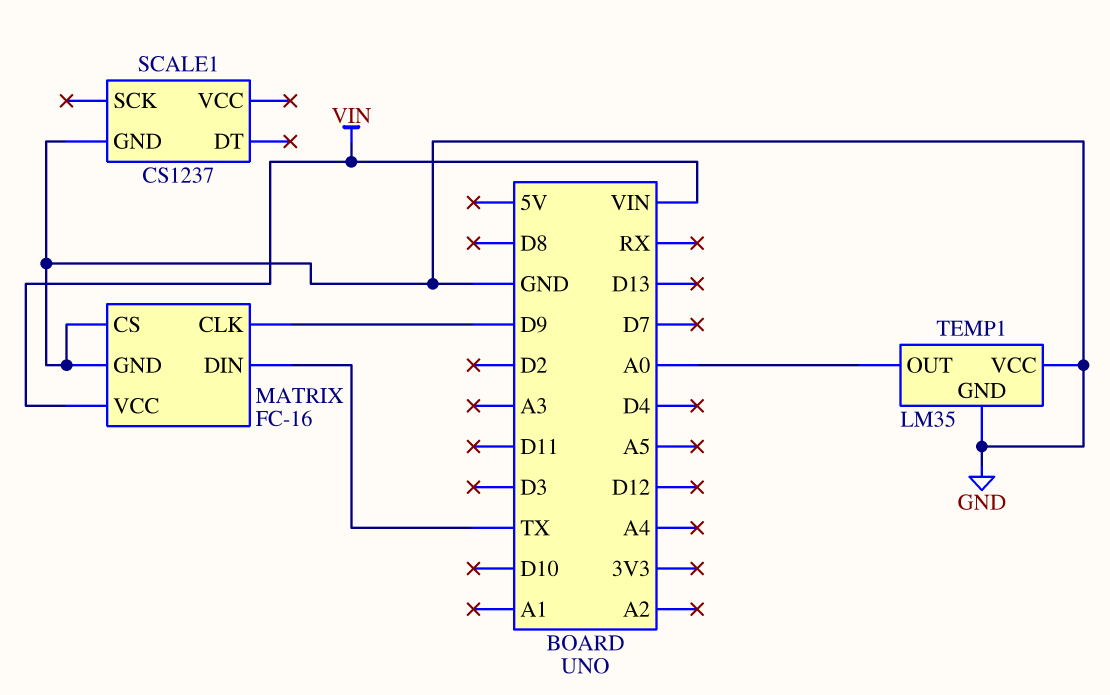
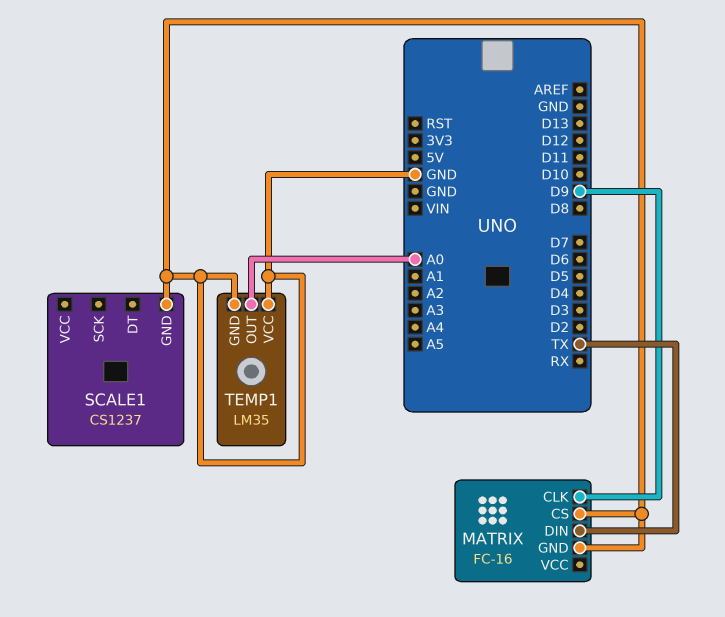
MATRIX pin VCC: VIN -> none

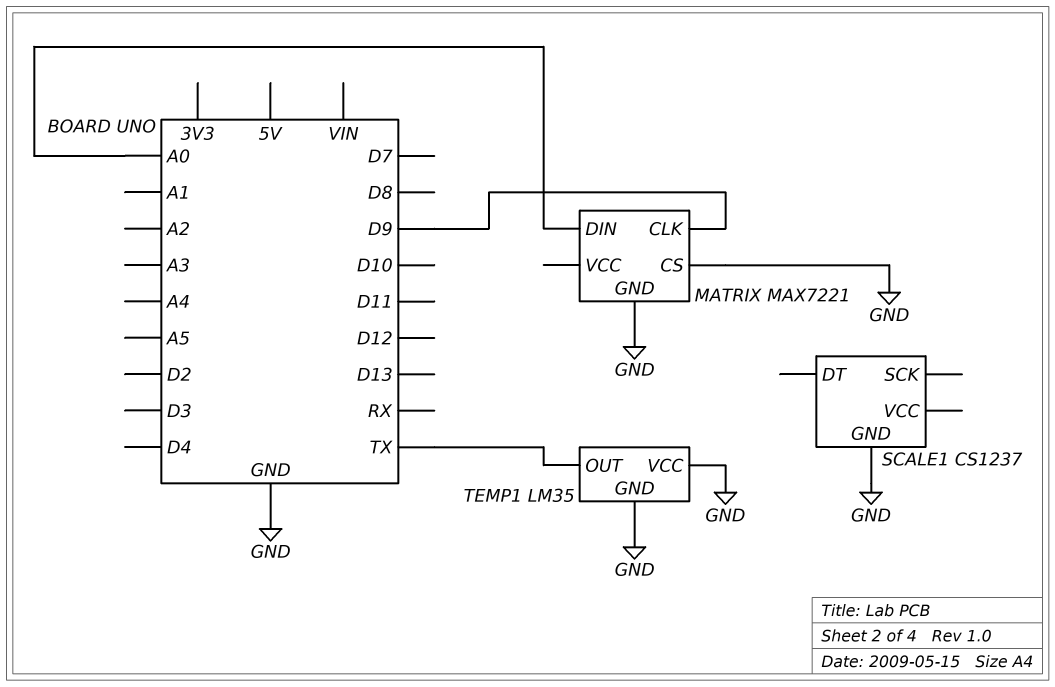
MATRIX: FC-16 -> MAX7221
MATRIX pin DIN: TX -> A0
TEMP1 pin OUT: A0 -> TX

